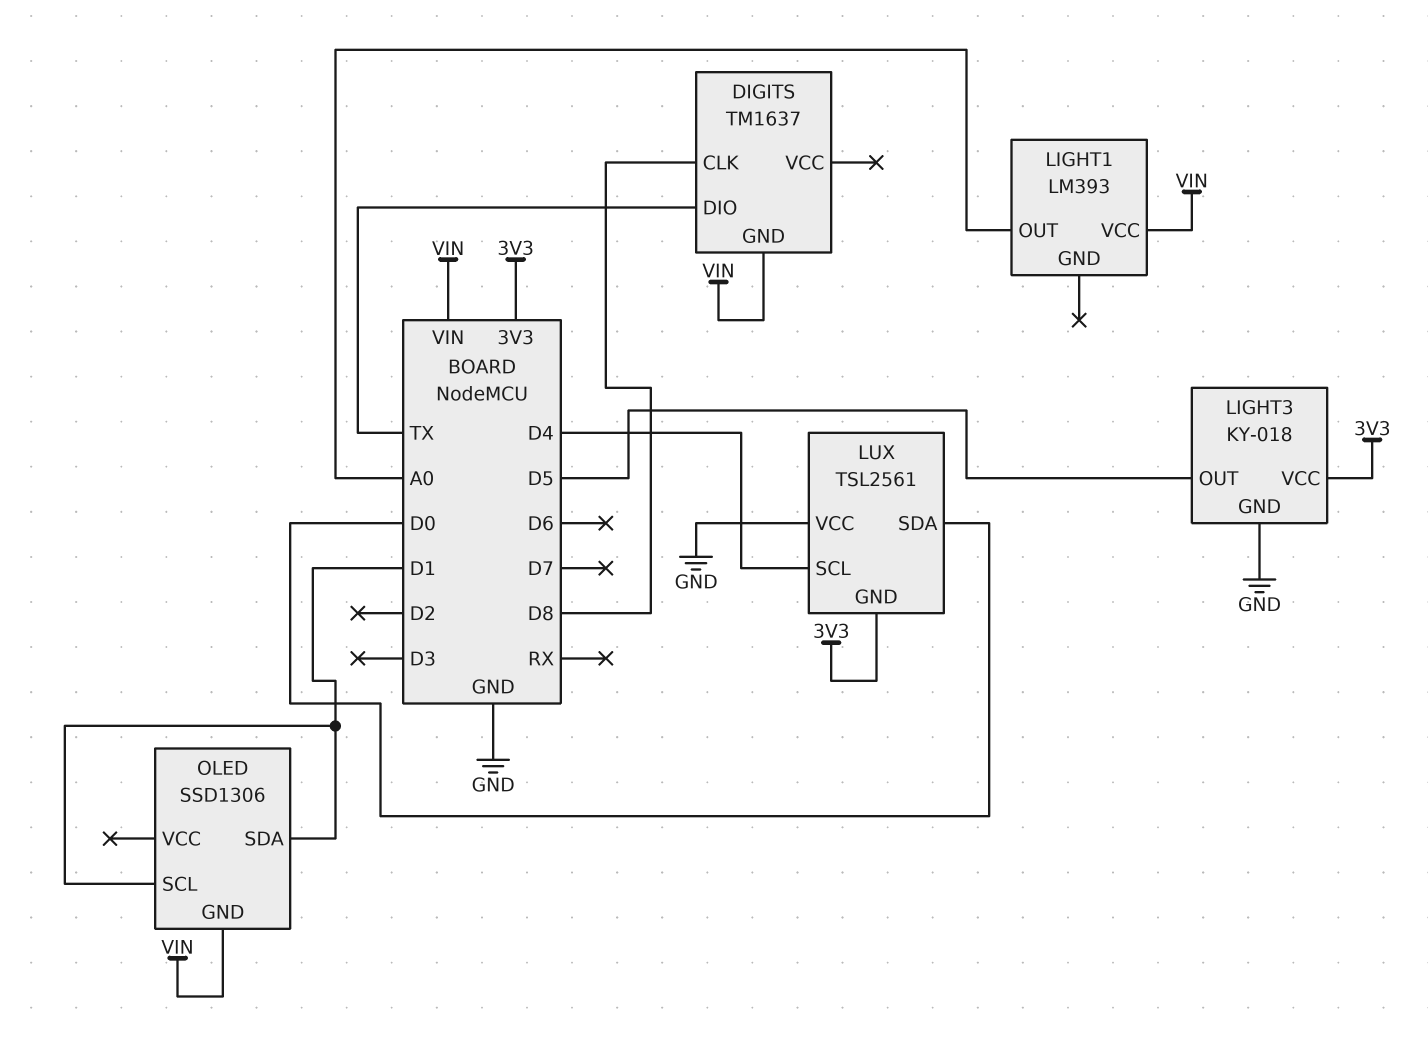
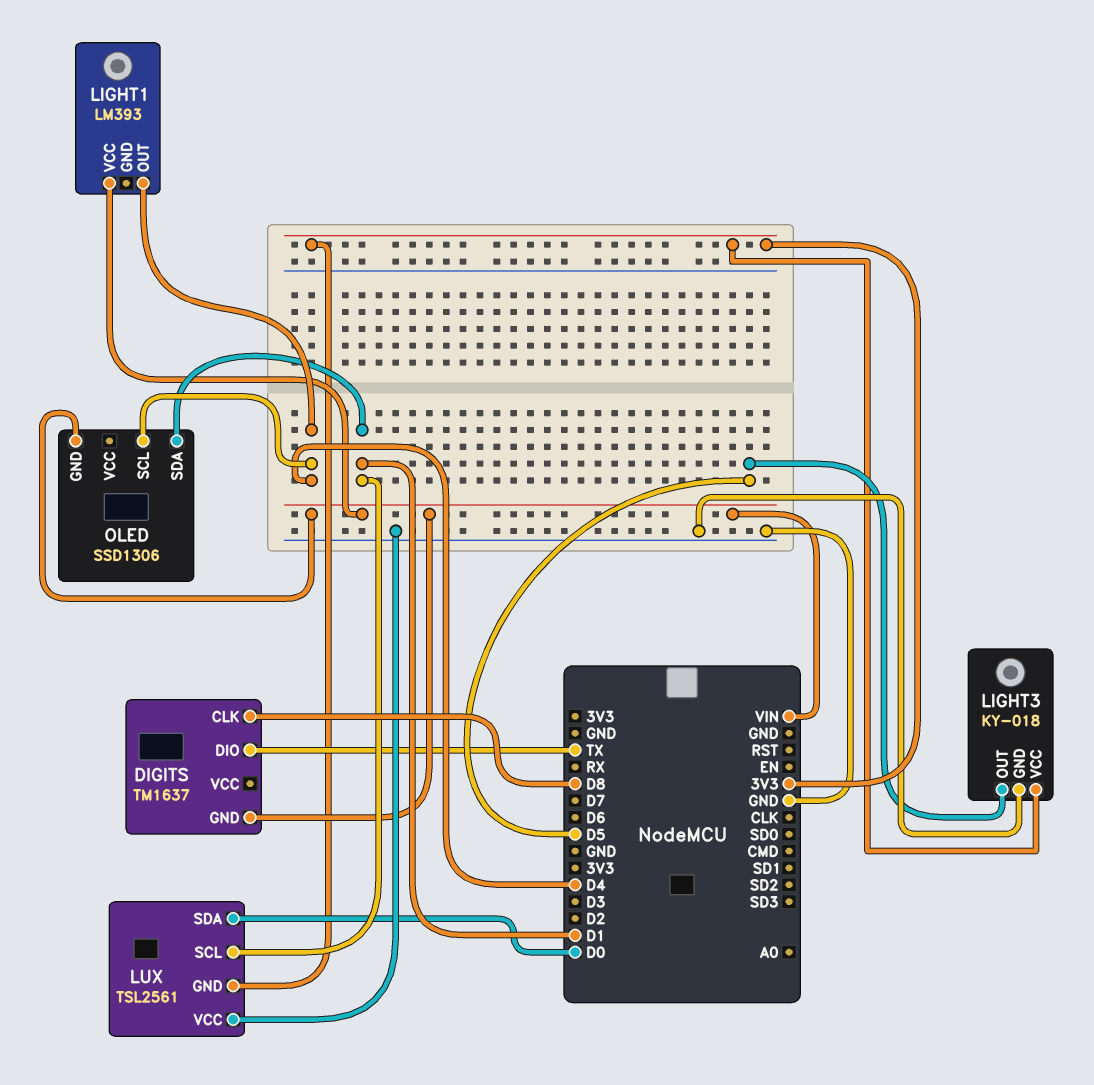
LIGHT1 pin OUT: A0 -> D4
LUX pin SCL: D4 -> D1
OLED pin SCL: D1 -> D4

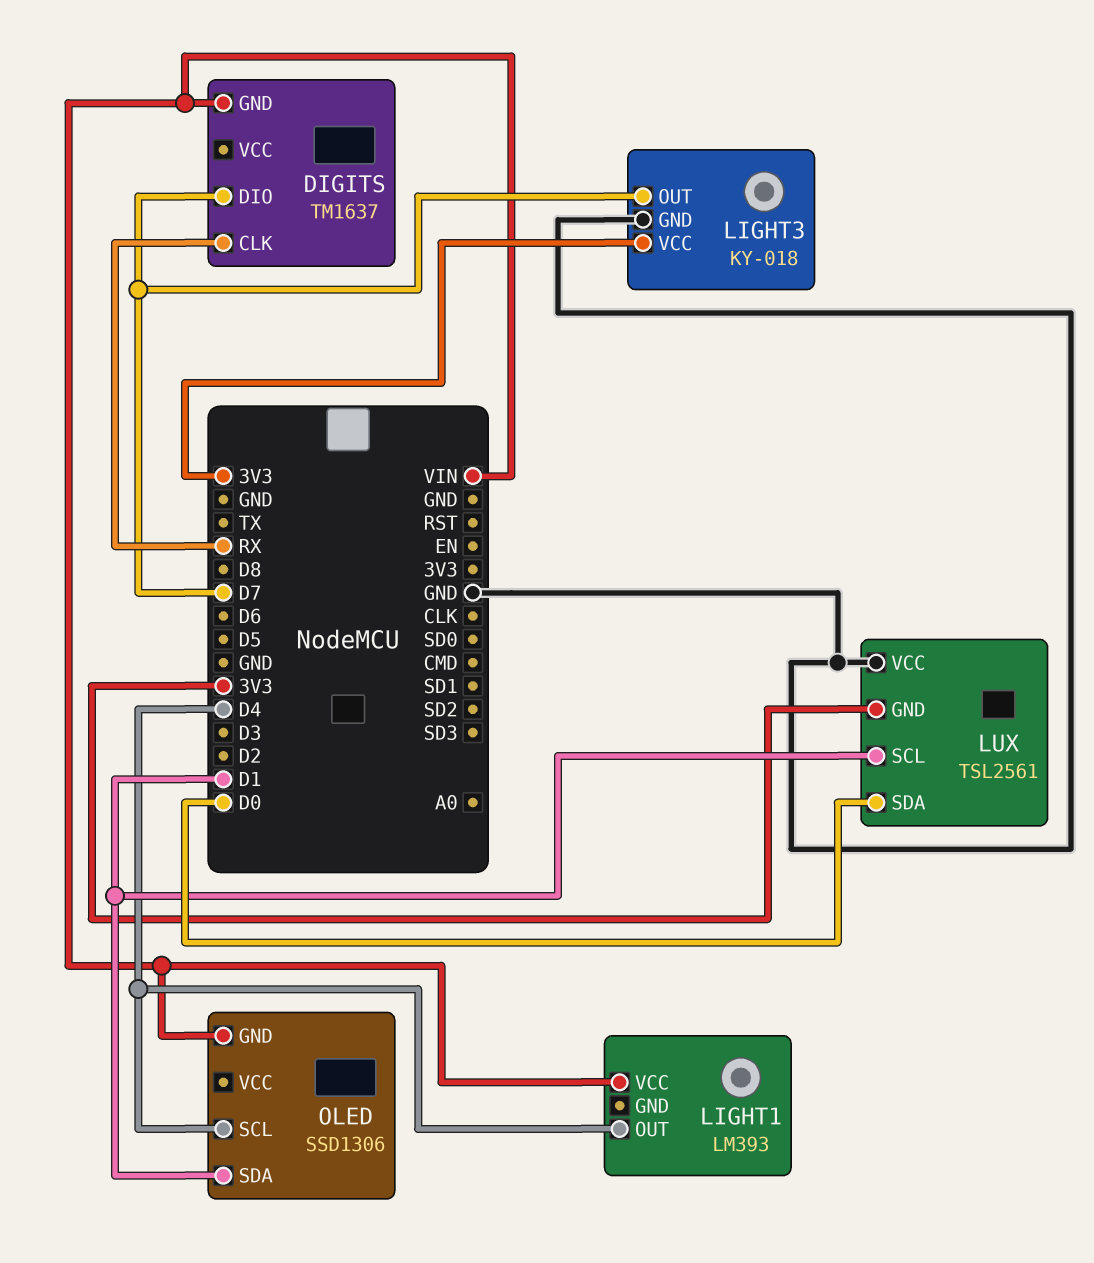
DIGITS pin CLK: D8 -> RX
DIGITS pin DIO: TX -> D7
LIGHT3 pin OUT: D5 -> D7

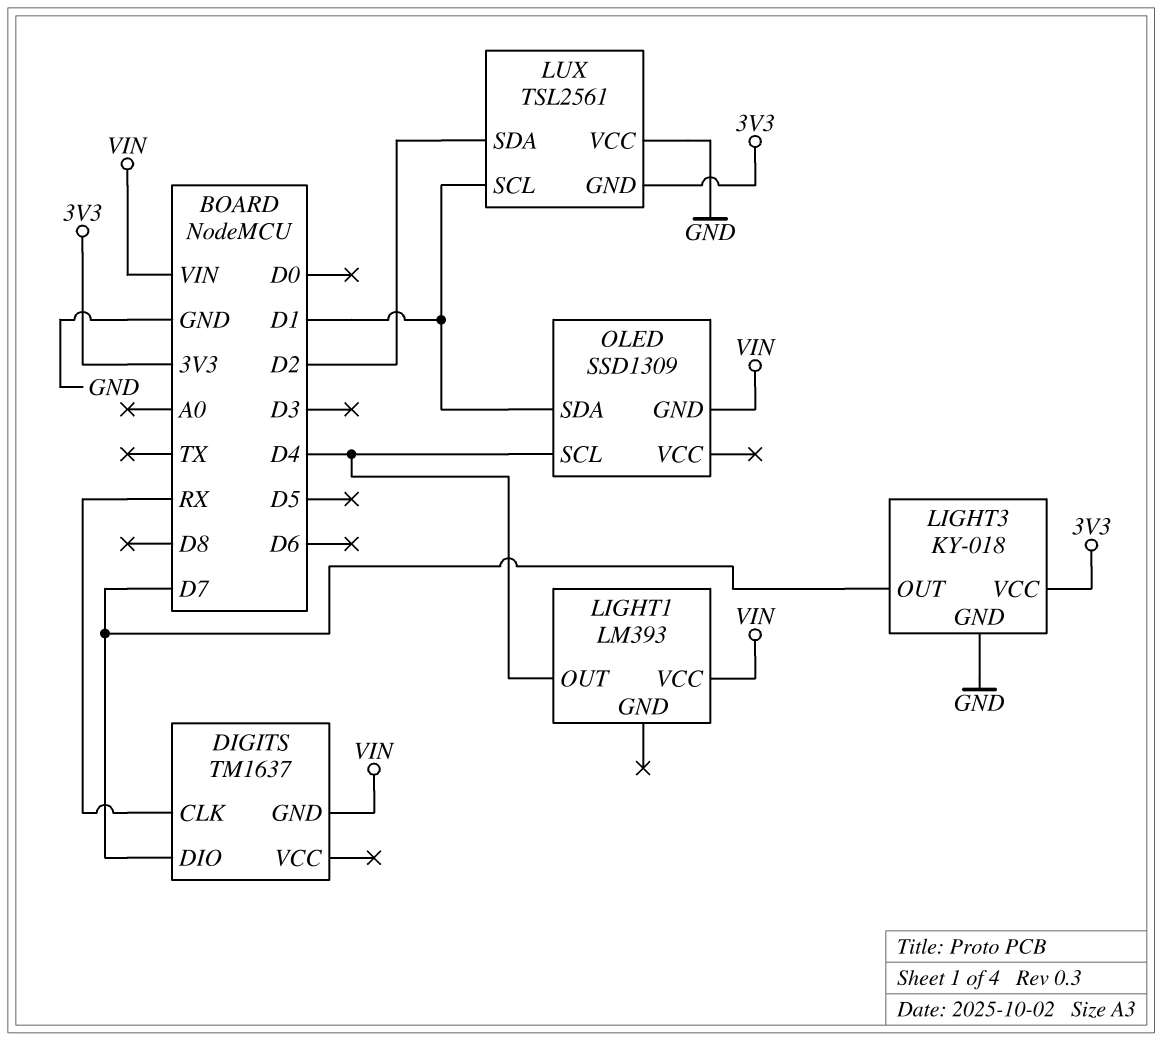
LUX pin SDA: D0 -> D2
OLED: SSD1306 -> SSD1309

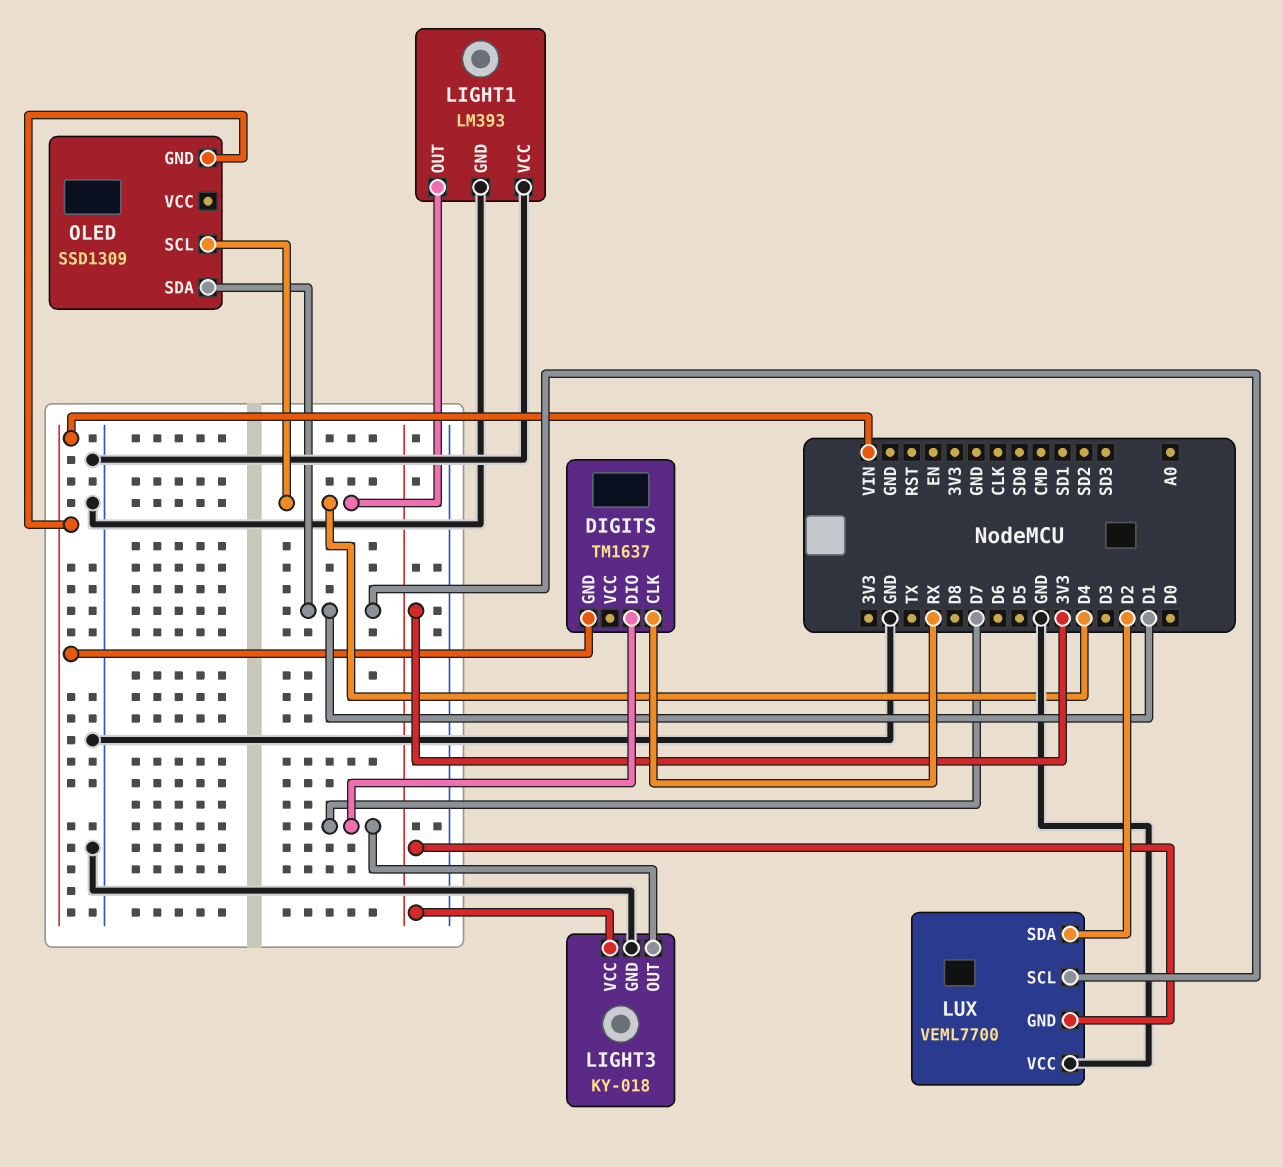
LIGHT1 pin GND: none -> GND
LIGHT1 pin VCC: VIN -> GND
LUX: TSL2561 -> VEML7700

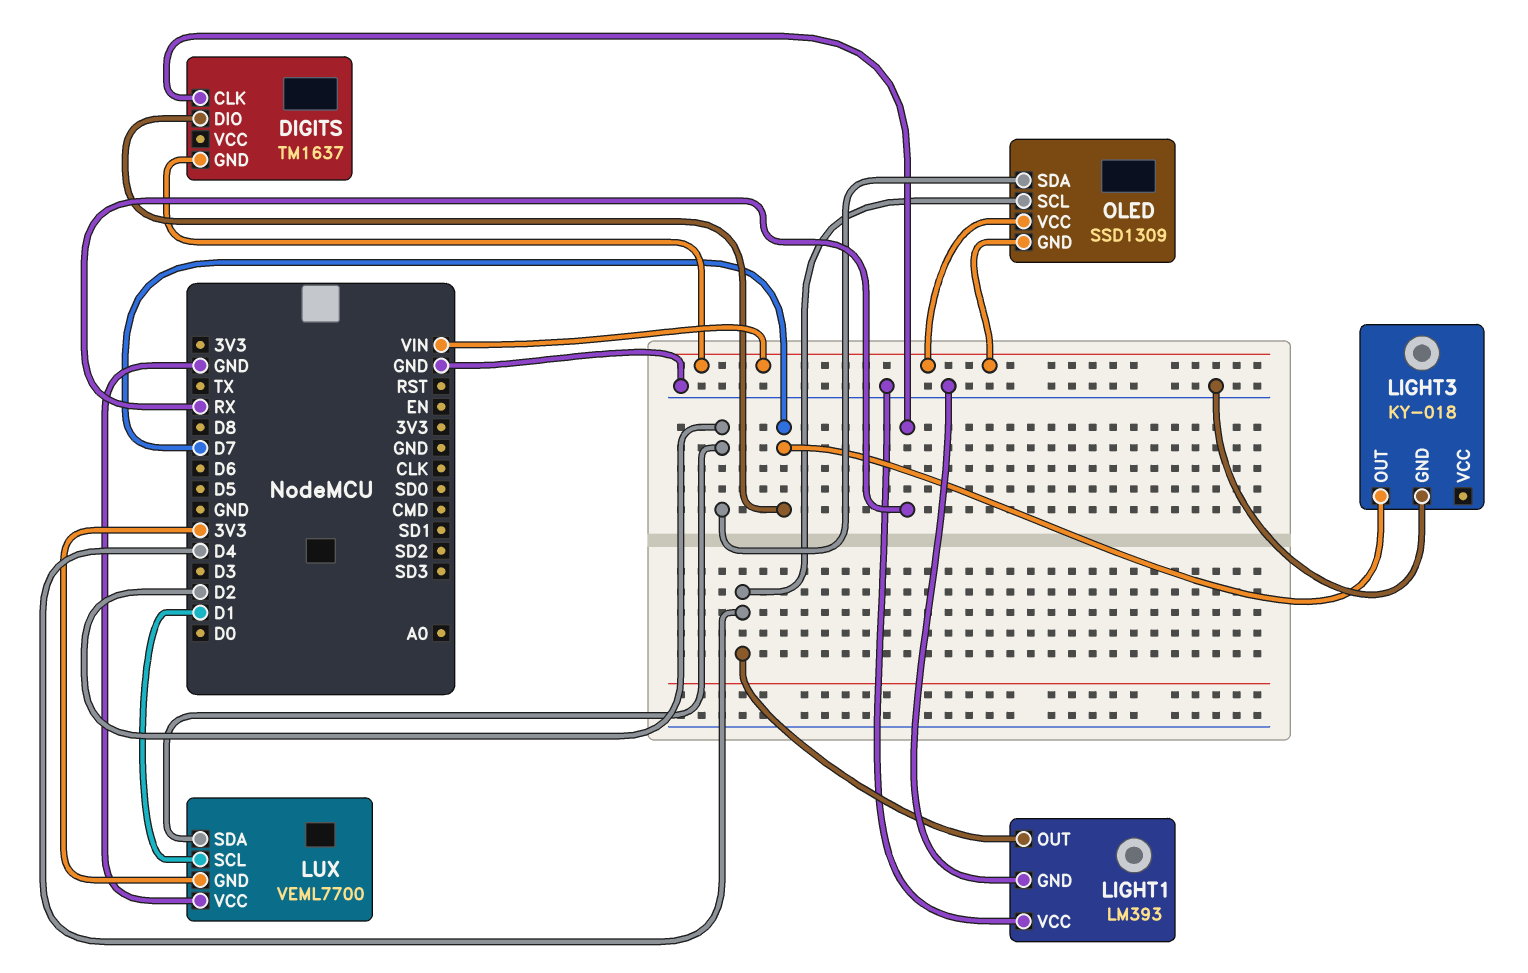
LIGHT3 pin VCC: 3V3 -> none
OLED pin SDA: D1 -> D2
OLED pin VCC: none -> VIN

